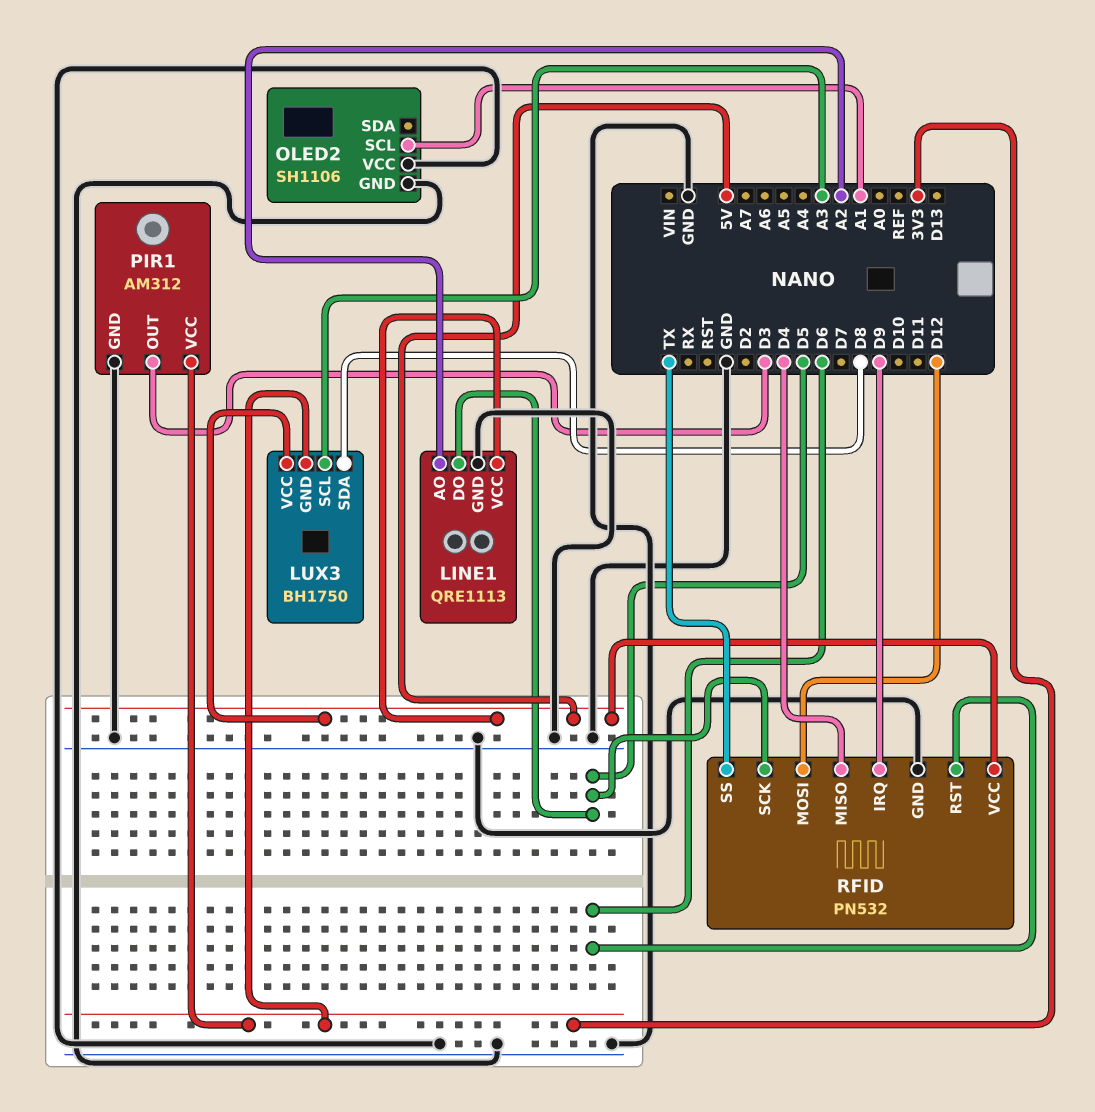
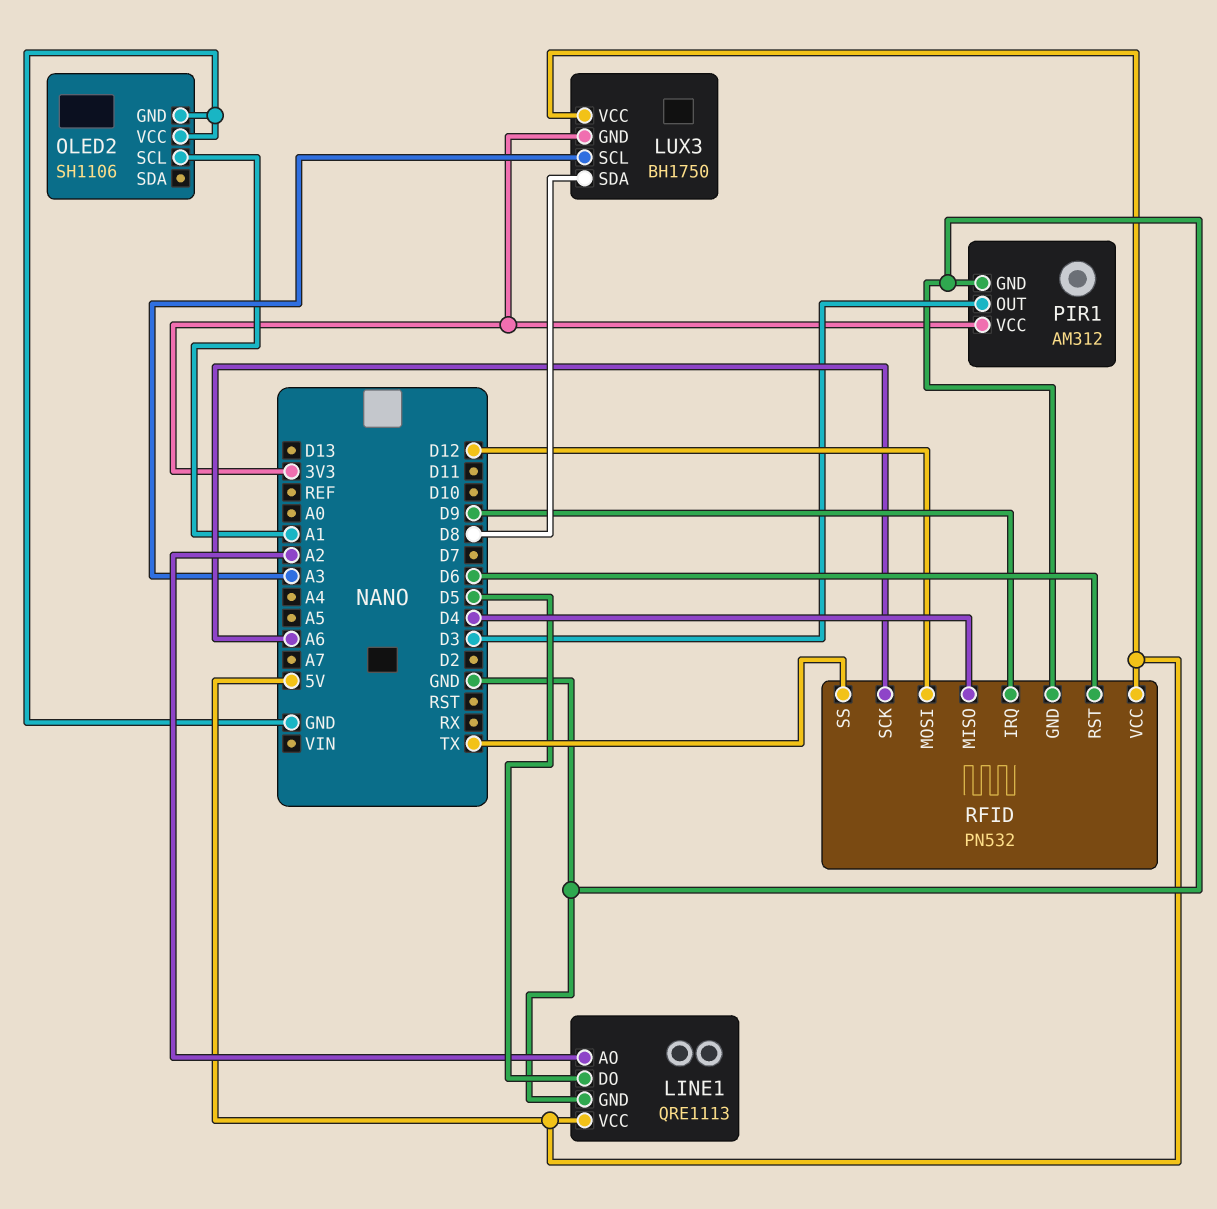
RFID pin SCK: D5 -> A6

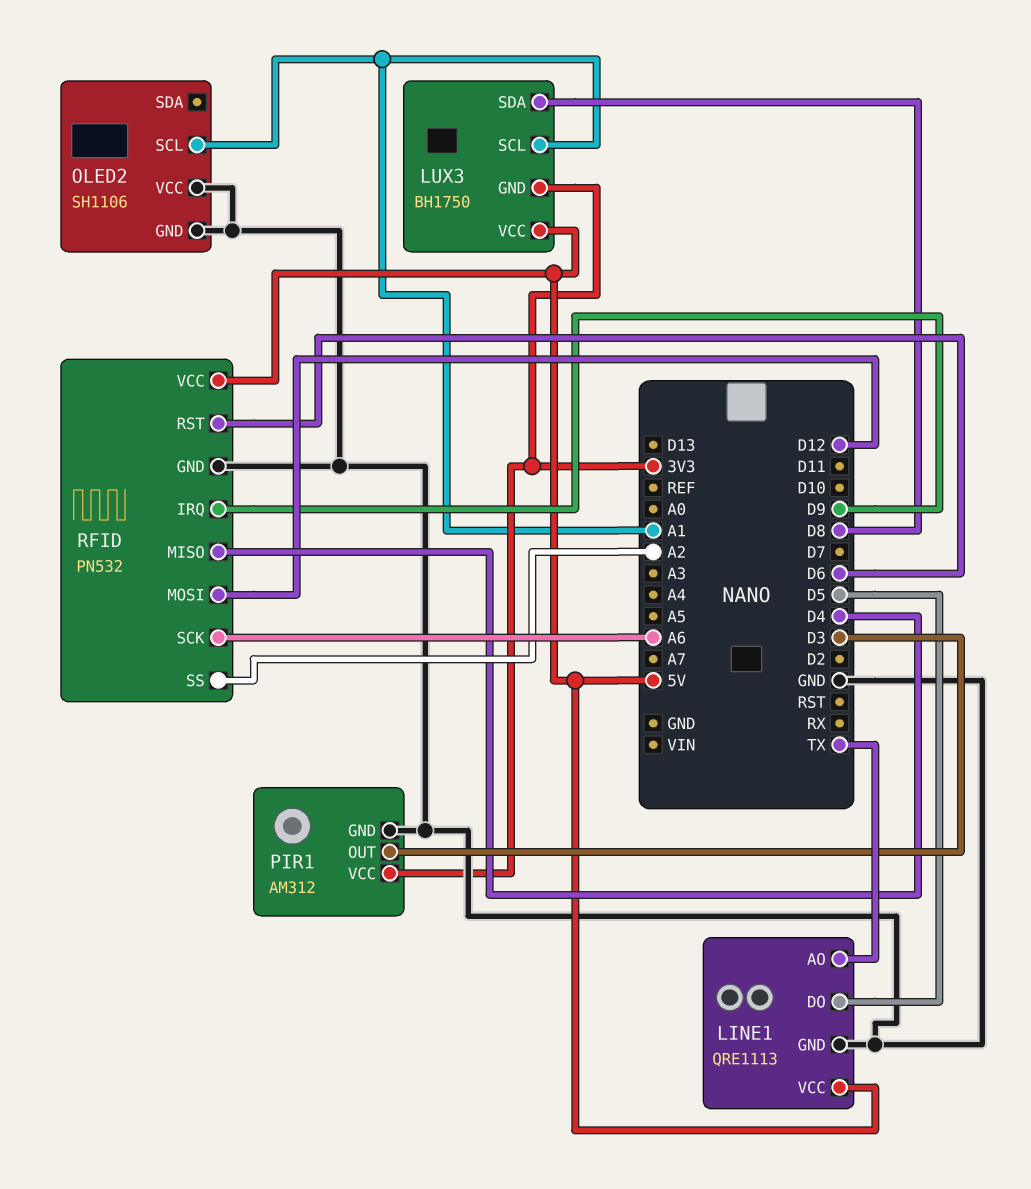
LINE1 pin AO: A2 -> TX
LUX3 pin SCL: A3 -> A1
RFID pin SS: TX -> A2

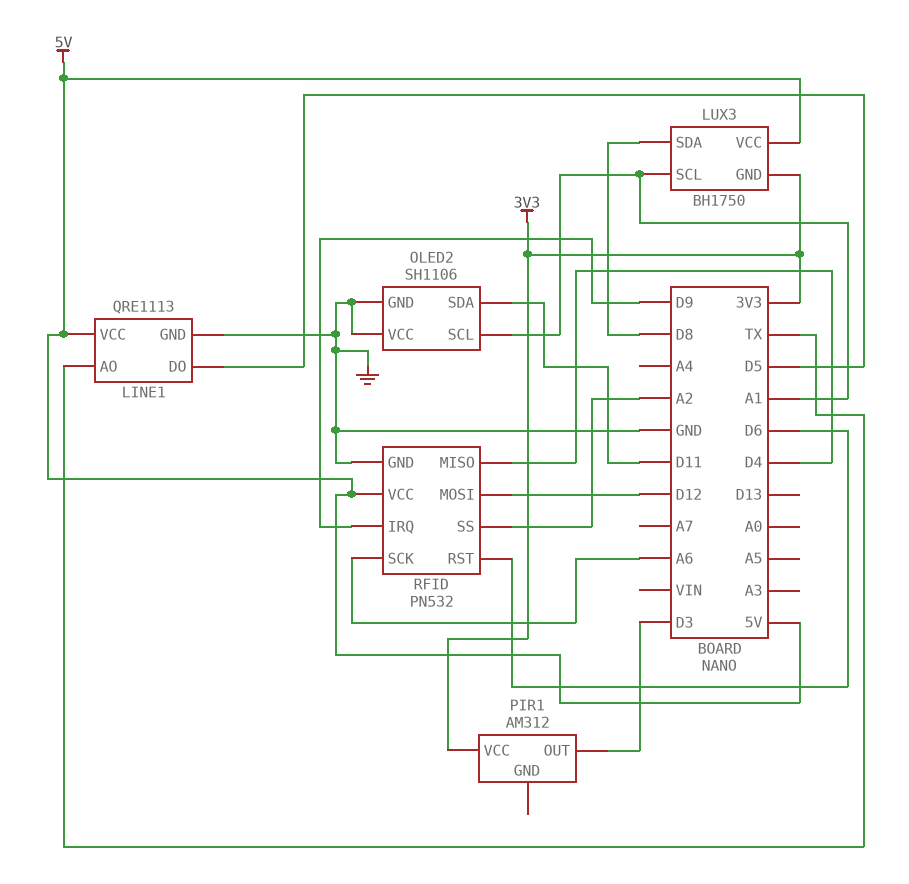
OLED2 pin SDA: none -> D11
PIR1 pin GND: GND -> none

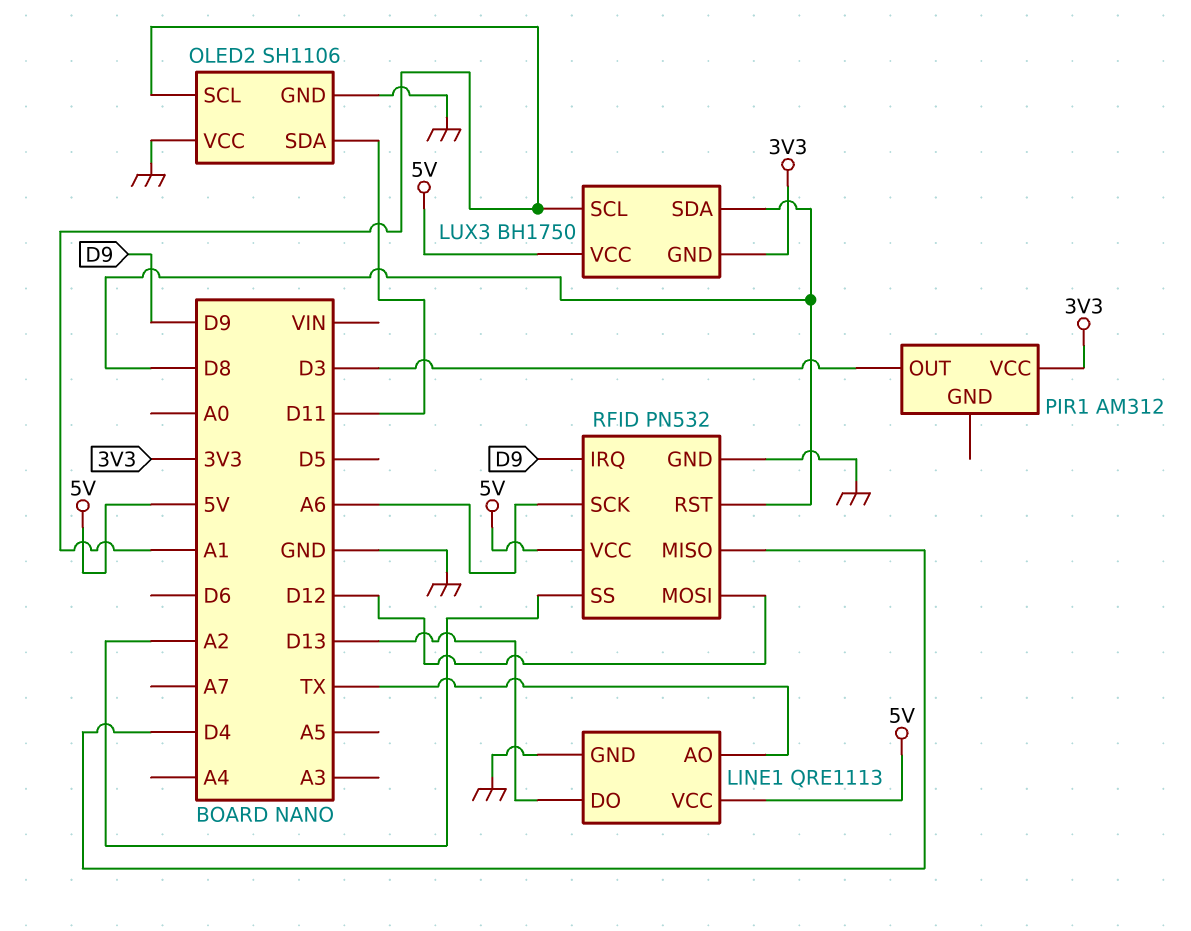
LINE1 pin DO: D5 -> D13
RFID pin RST: D6 -> D8

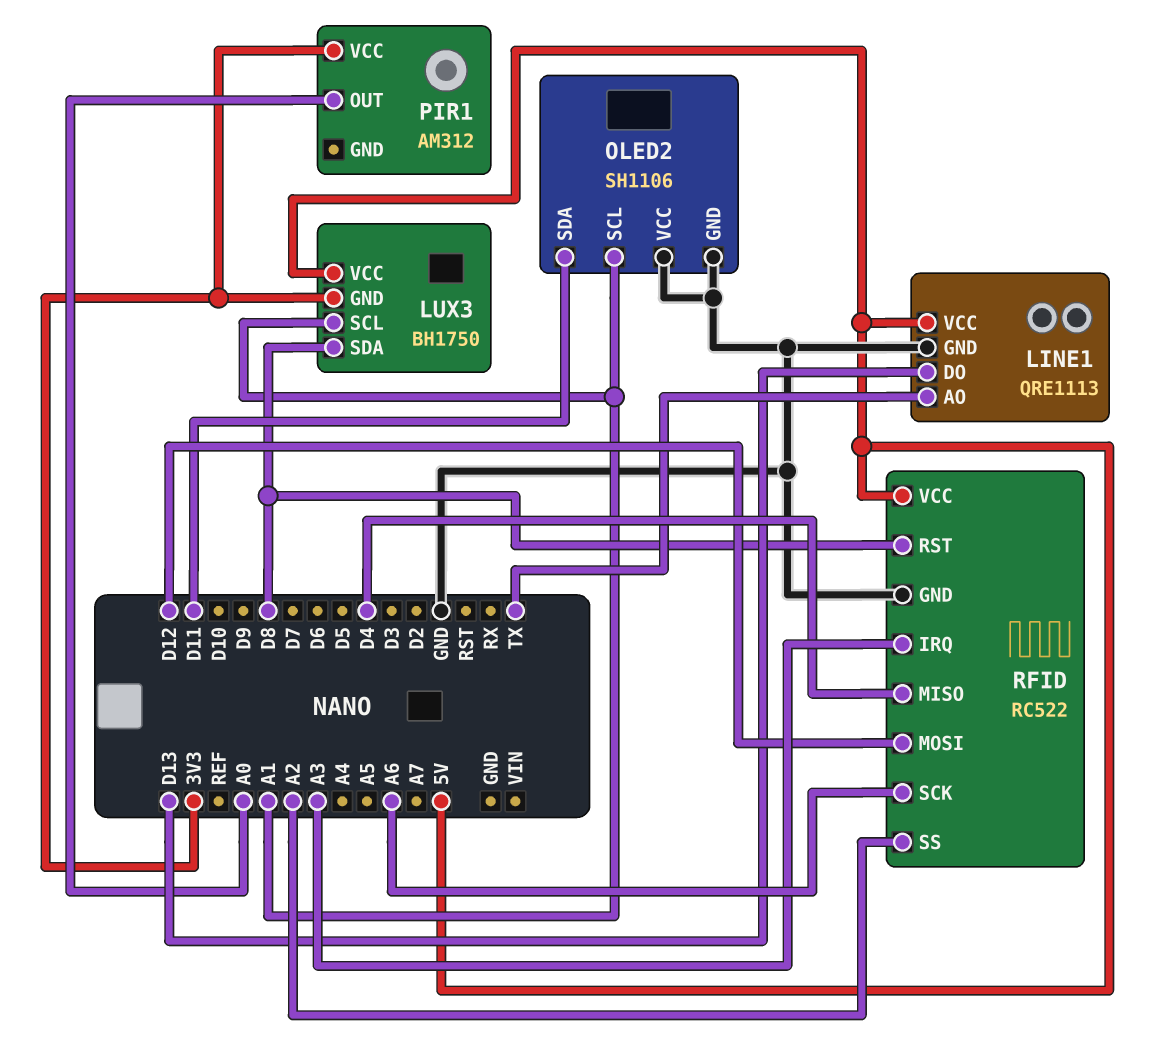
PIR1 pin OUT: D3 -> A0
RFID: PN532 -> RC522
RFID pin IRQ: D9 -> A3

